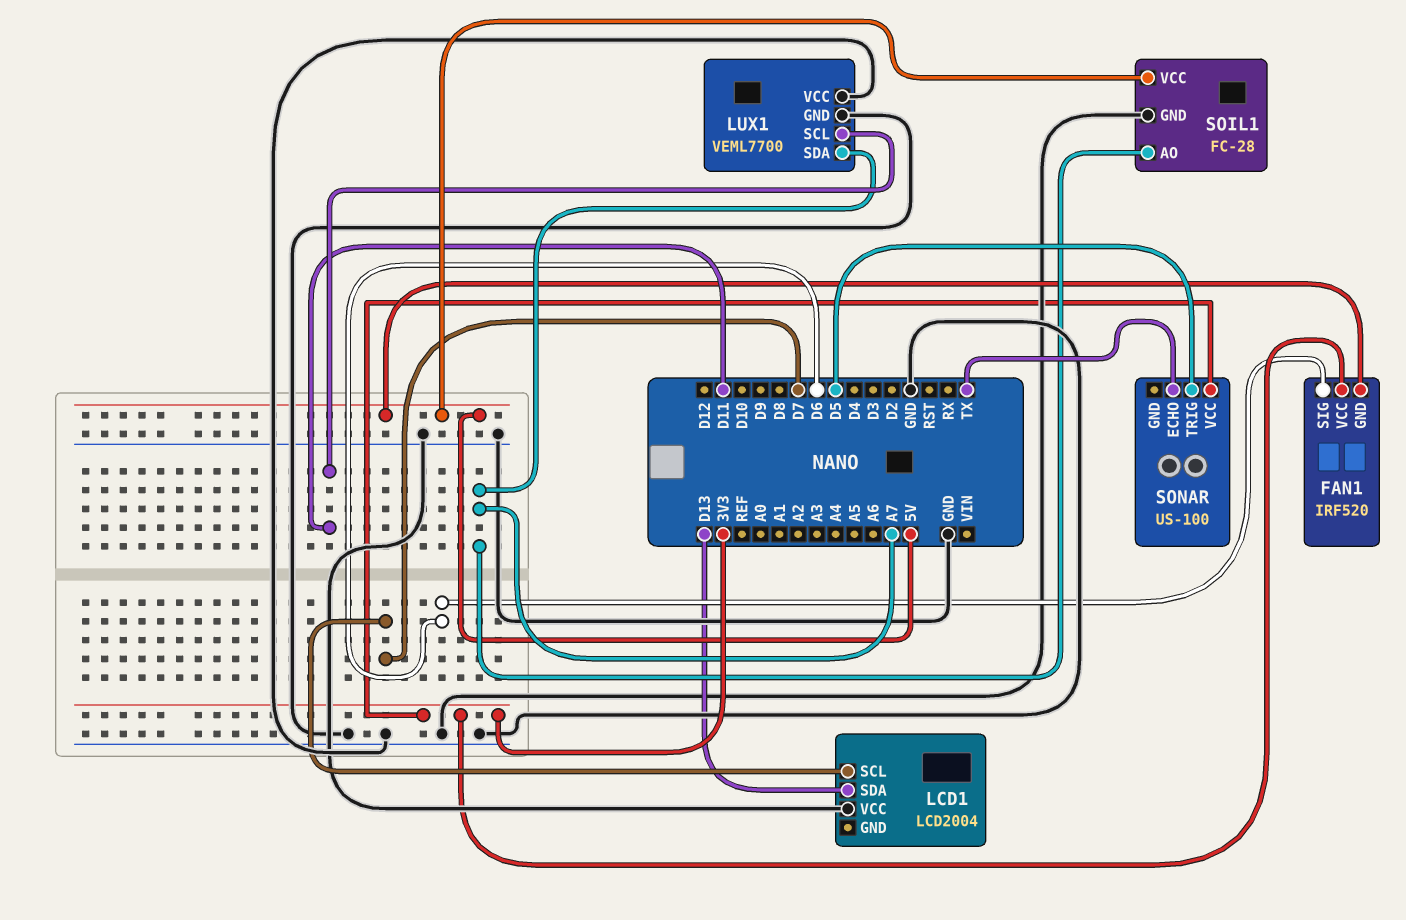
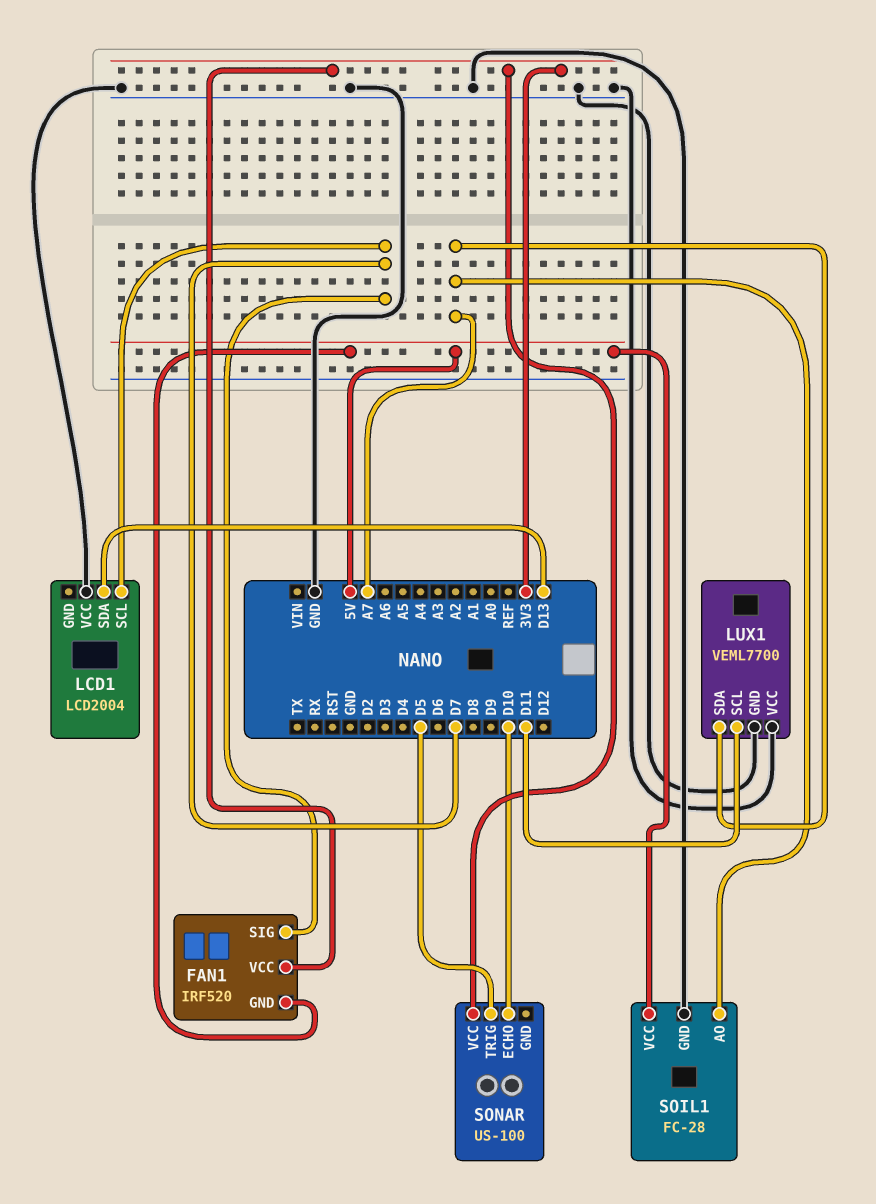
FAN1 pin SIG: D6 -> D7
SONAR pin ECHO: TX -> D10

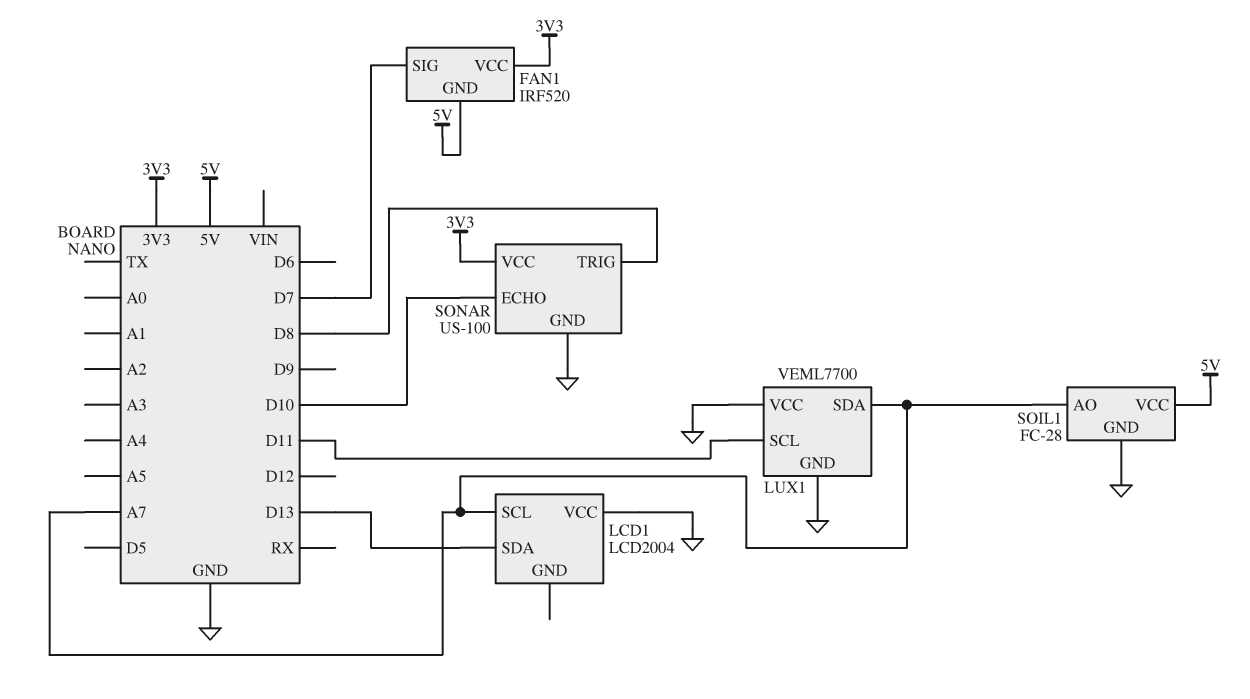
LCD1 pin SCL: D7 -> A7
SONAR pin GND: none -> GND
SONAR pin TRIG: D5 -> D8

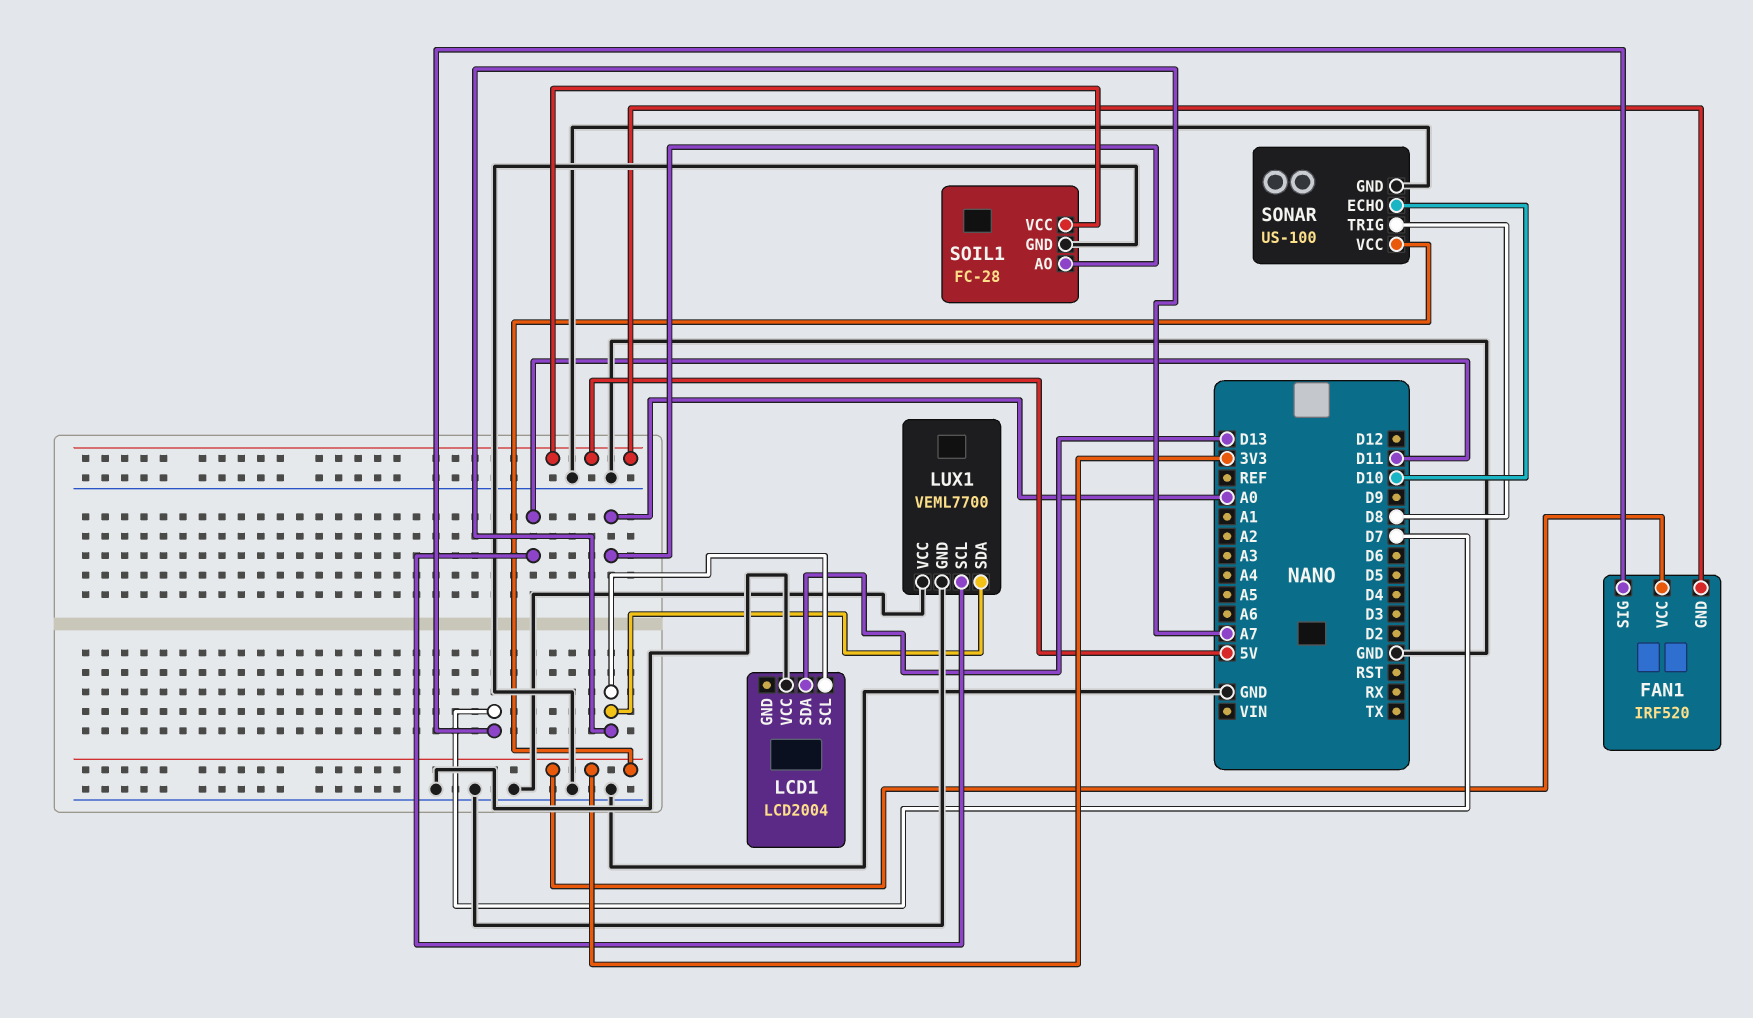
SOIL1 pin AO: A7 -> A0

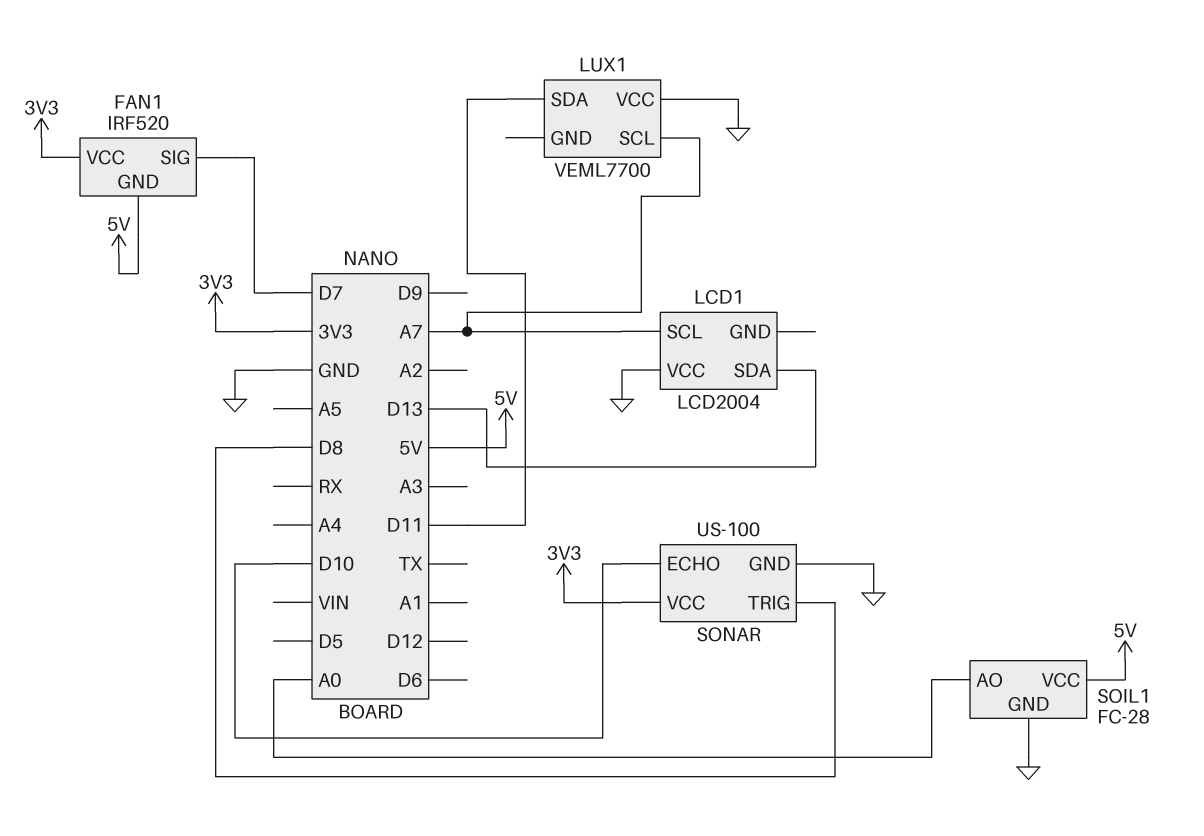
LUX1 pin GND: GND -> none
LUX1 pin SCL: D11 -> A7
LUX1 pin SDA: A7 -> D11

